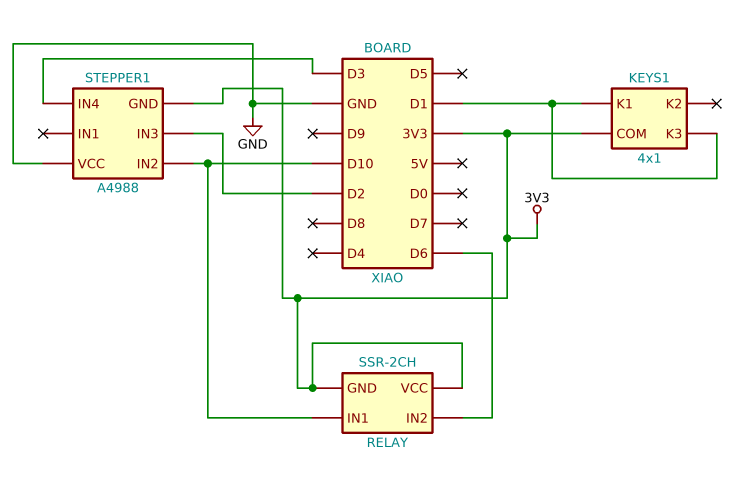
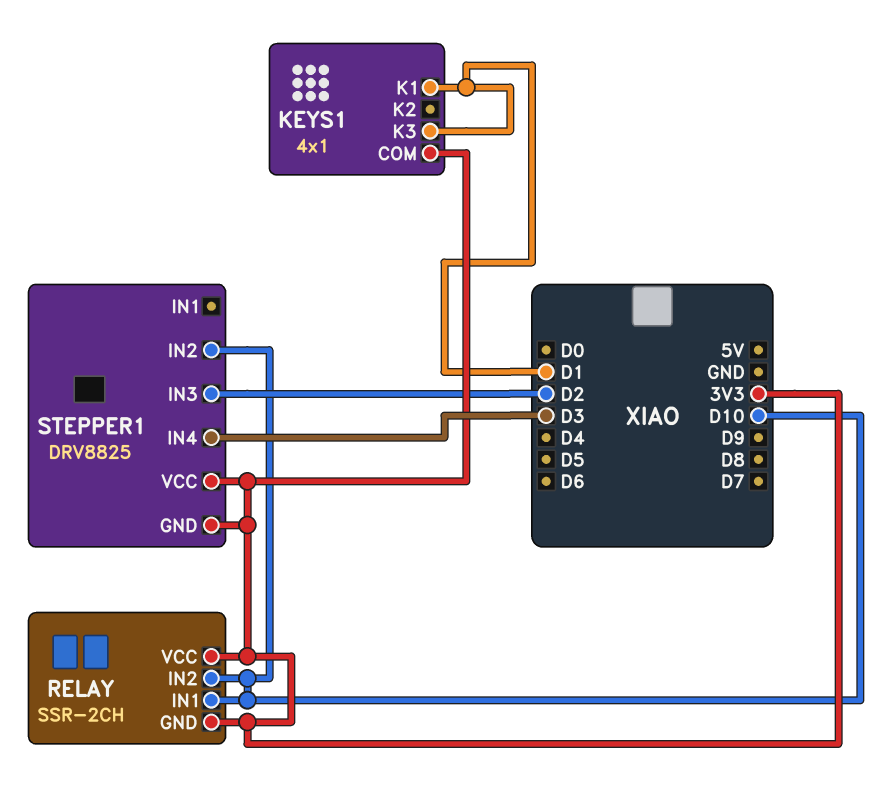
RELAY pin IN2: D6 -> D10
STEPPER1: A4988 -> DRV8825
STEPPER1 pin VCC: GND -> 3V3

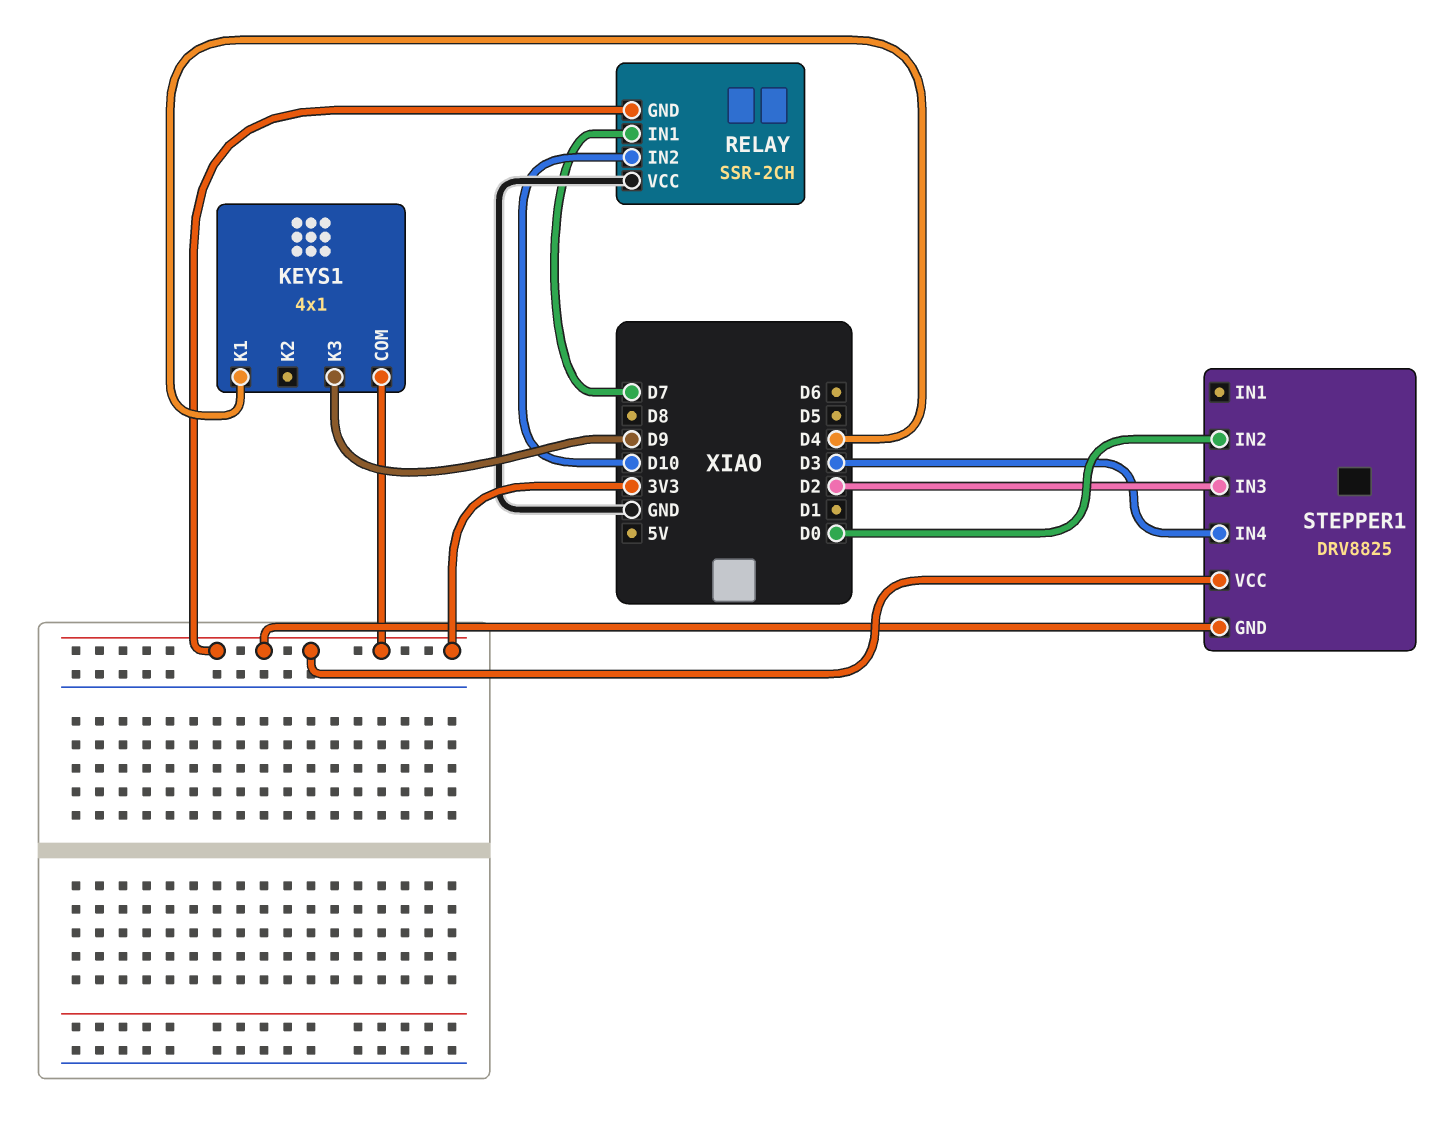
KEYS1 pin K1: D1 -> D4
KEYS1 pin K3: D1 -> D9
RELAY pin IN1: D10 -> D7
RELAY pin VCC: 3V3 -> GND
STEPPER1 pin IN2: D10 -> D0

